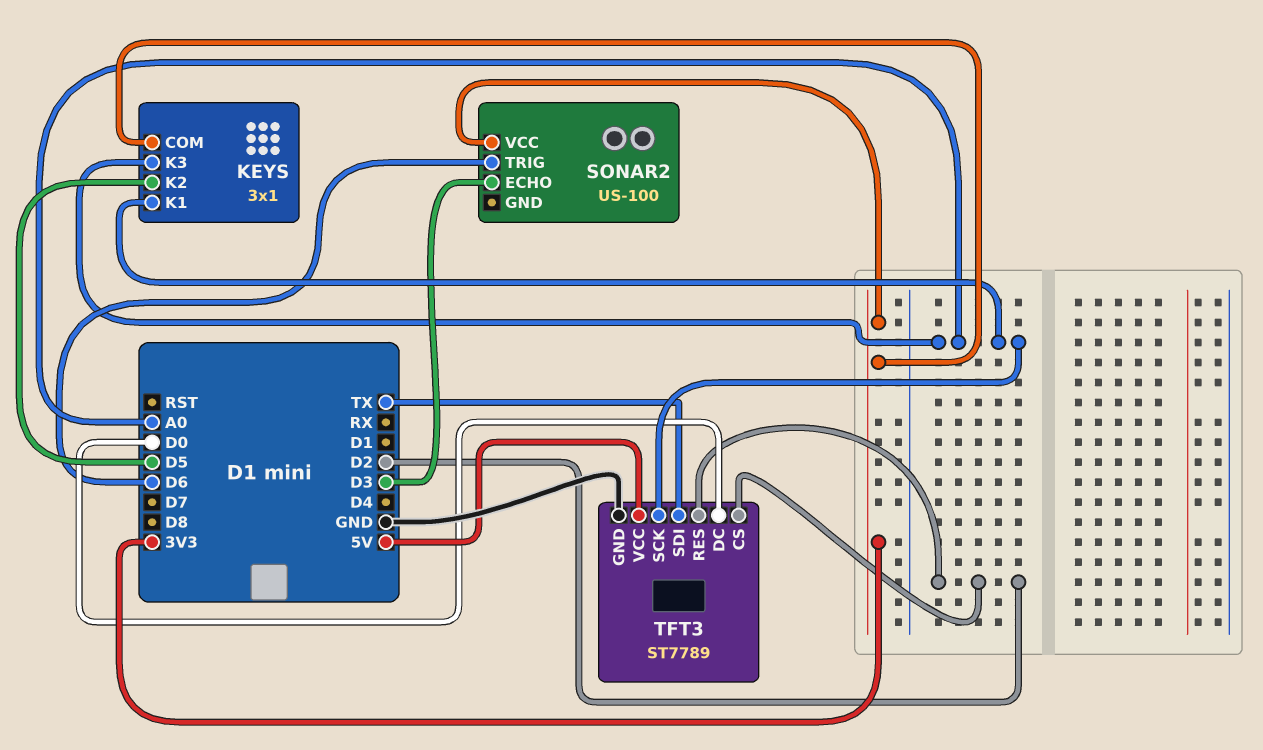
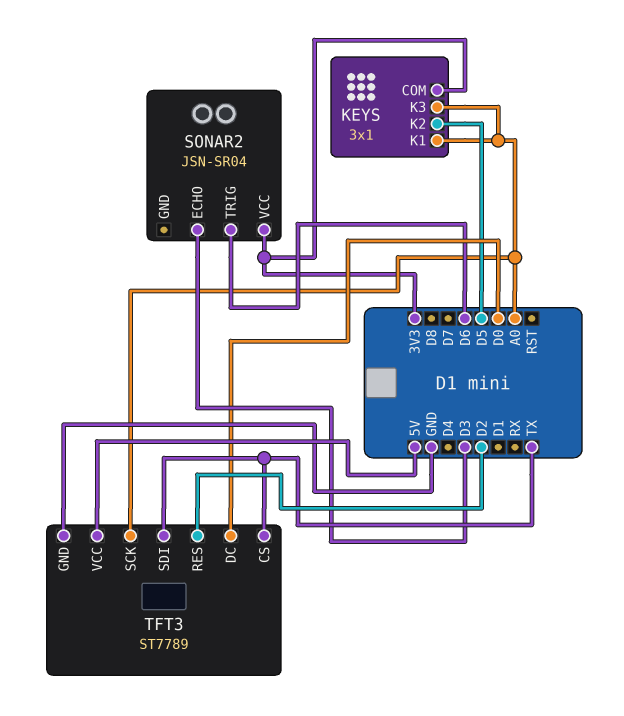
SONAR2: US-100 -> JSN-SR04
TFT3 pin CS: D2 -> TX

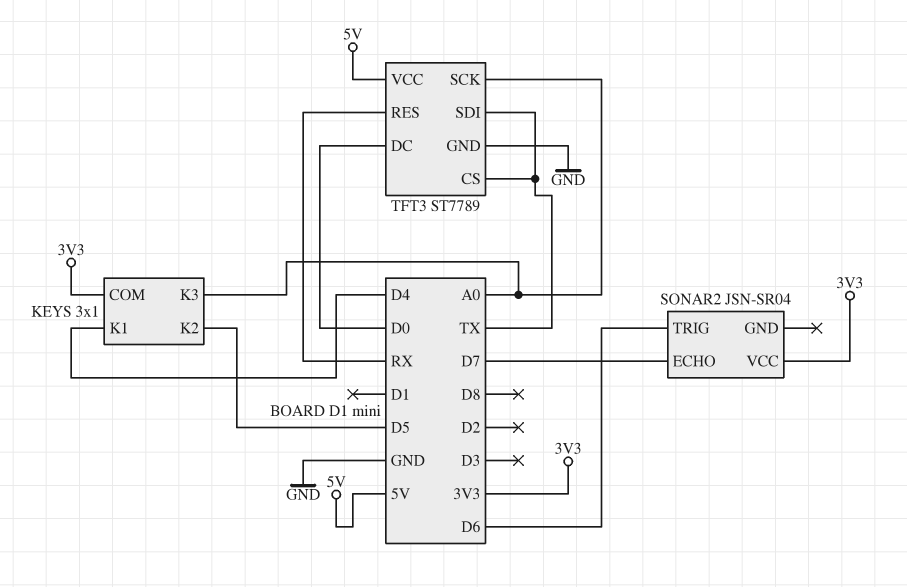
KEYS pin K1: A0 -> D4
SONAR2 pin ECHO: D3 -> D7
TFT3 pin RES: D2 -> RX

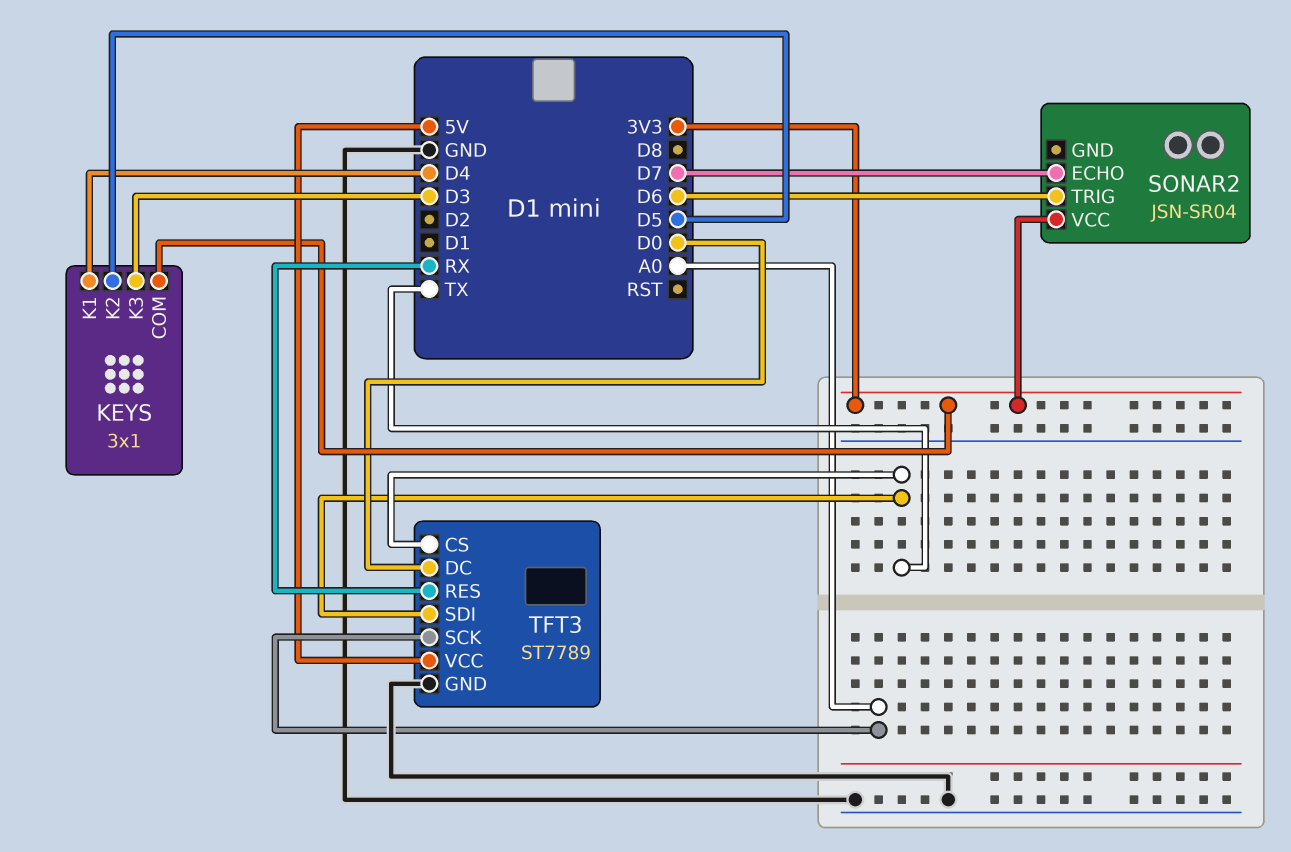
KEYS pin K3: A0 -> D3

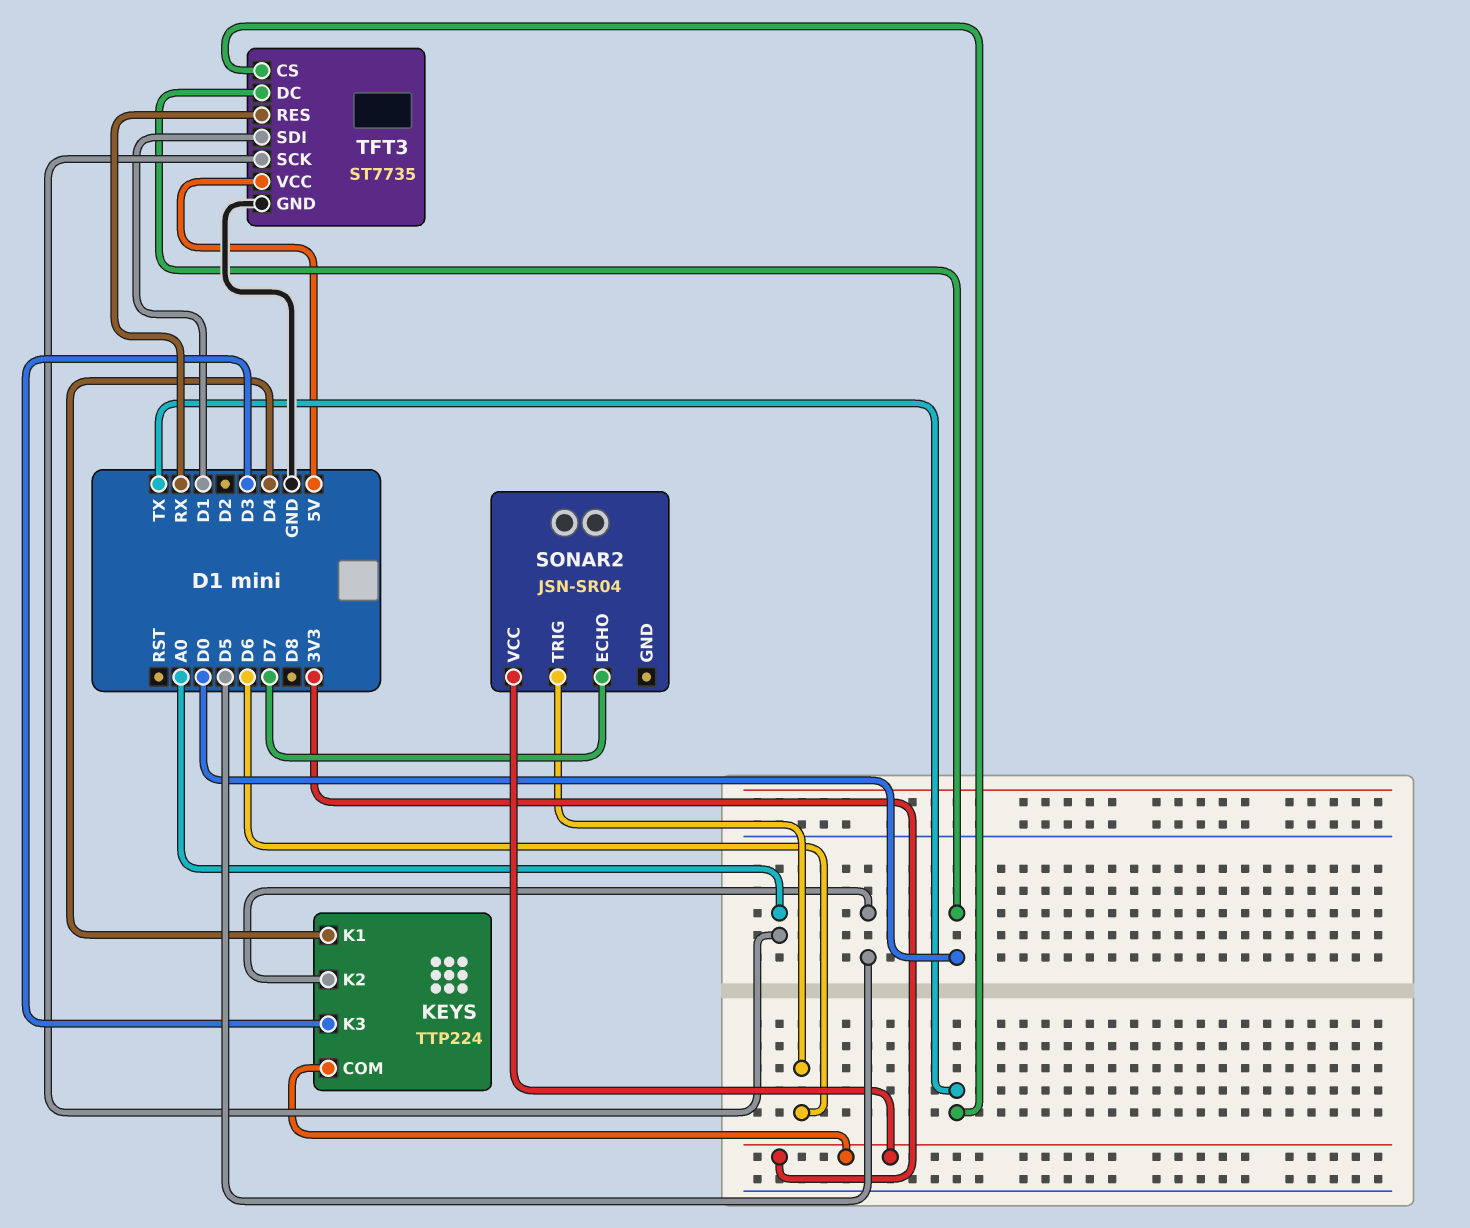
KEYS: 3x1 -> TTP224
TFT3: ST7789 -> ST7735
TFT3 pin SDI: TX -> D1

